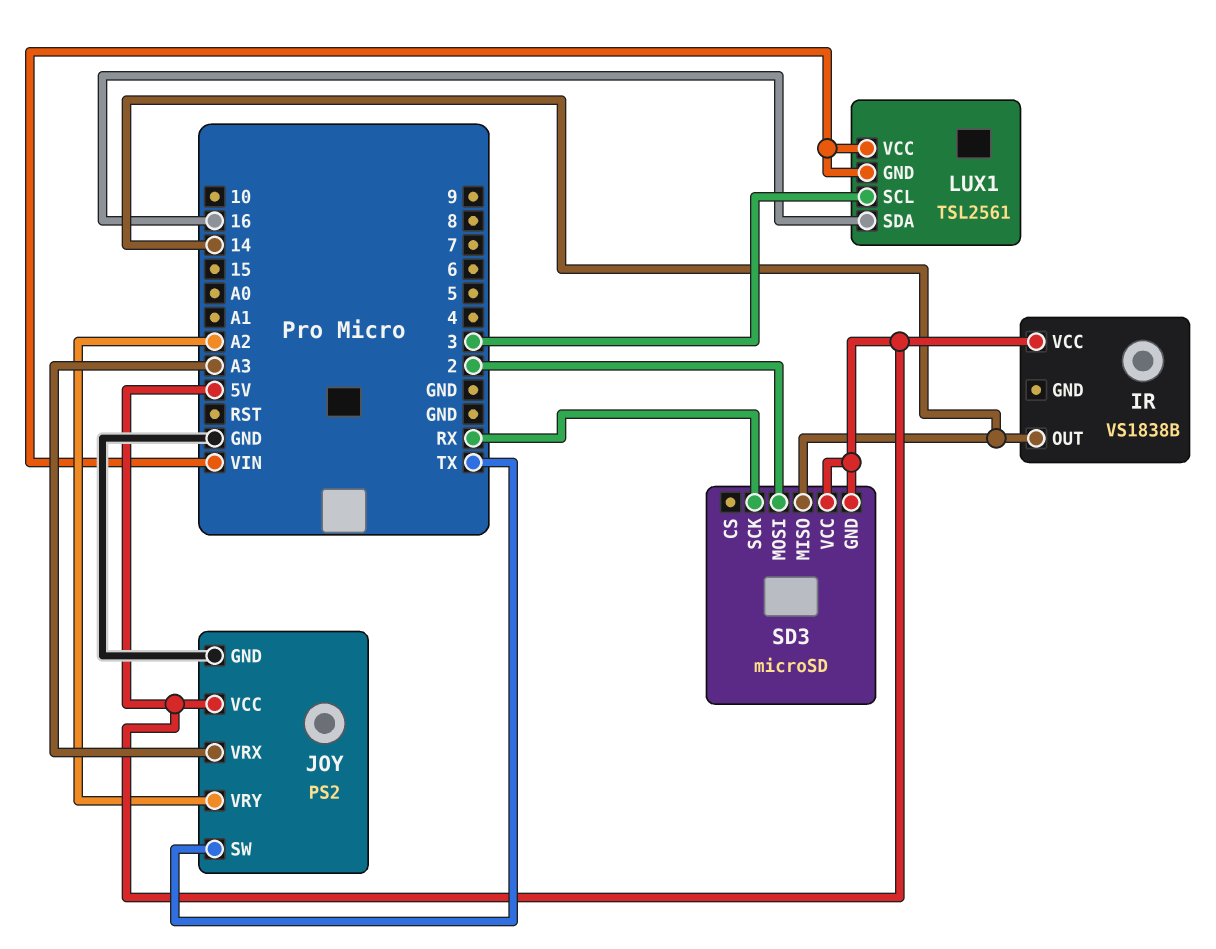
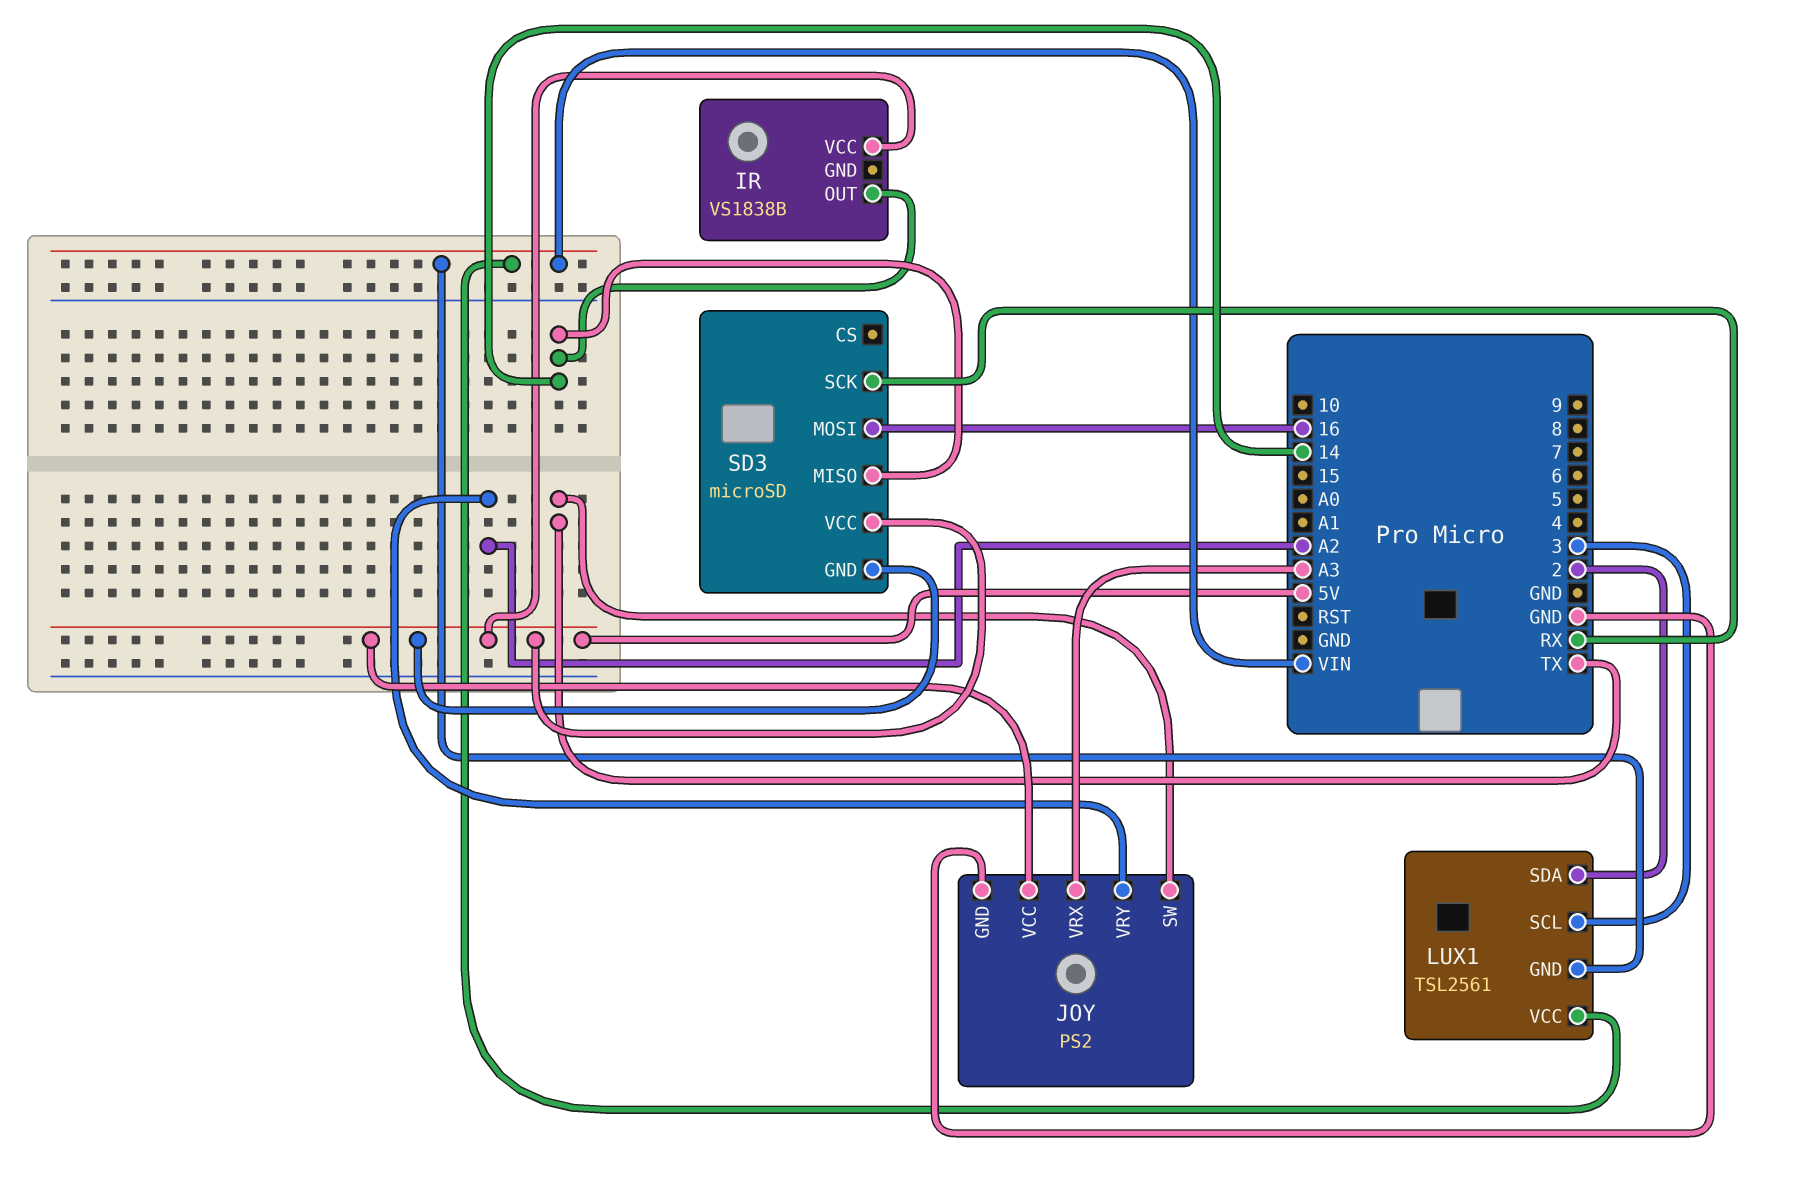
LUX1 pin SDA: 16 -> 2
SD3 pin MOSI: 2 -> 16

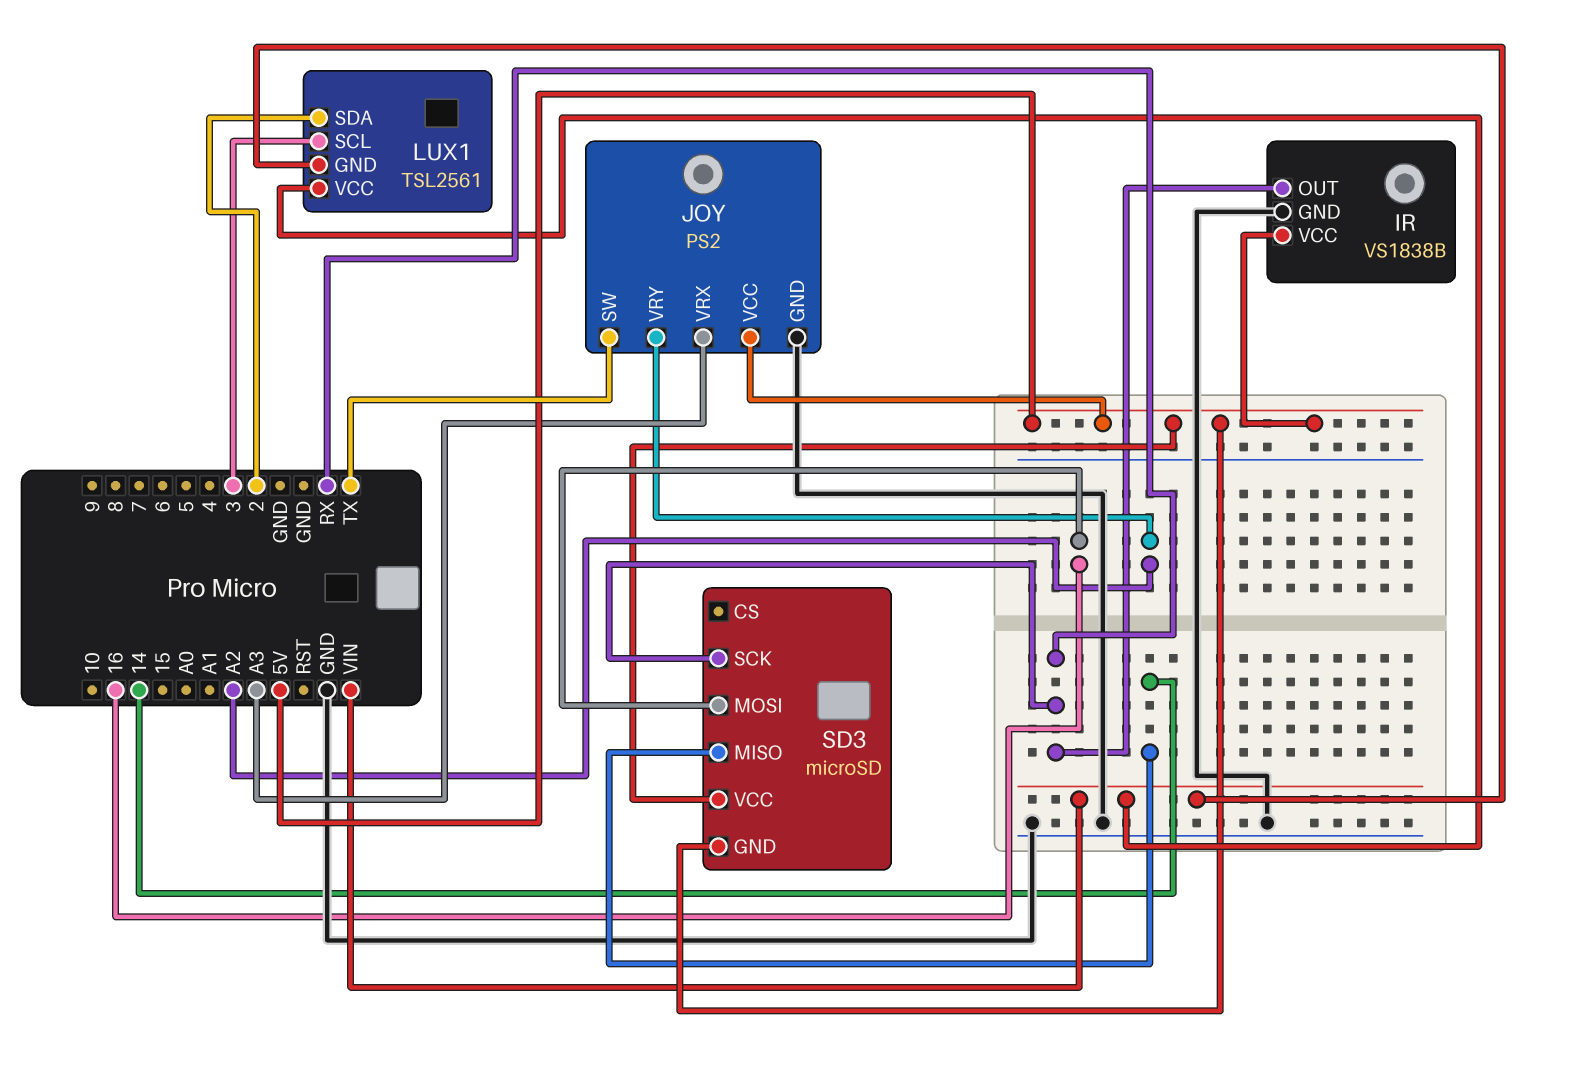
IR pin GND: none -> GND
IR pin OUT: 14 -> RX

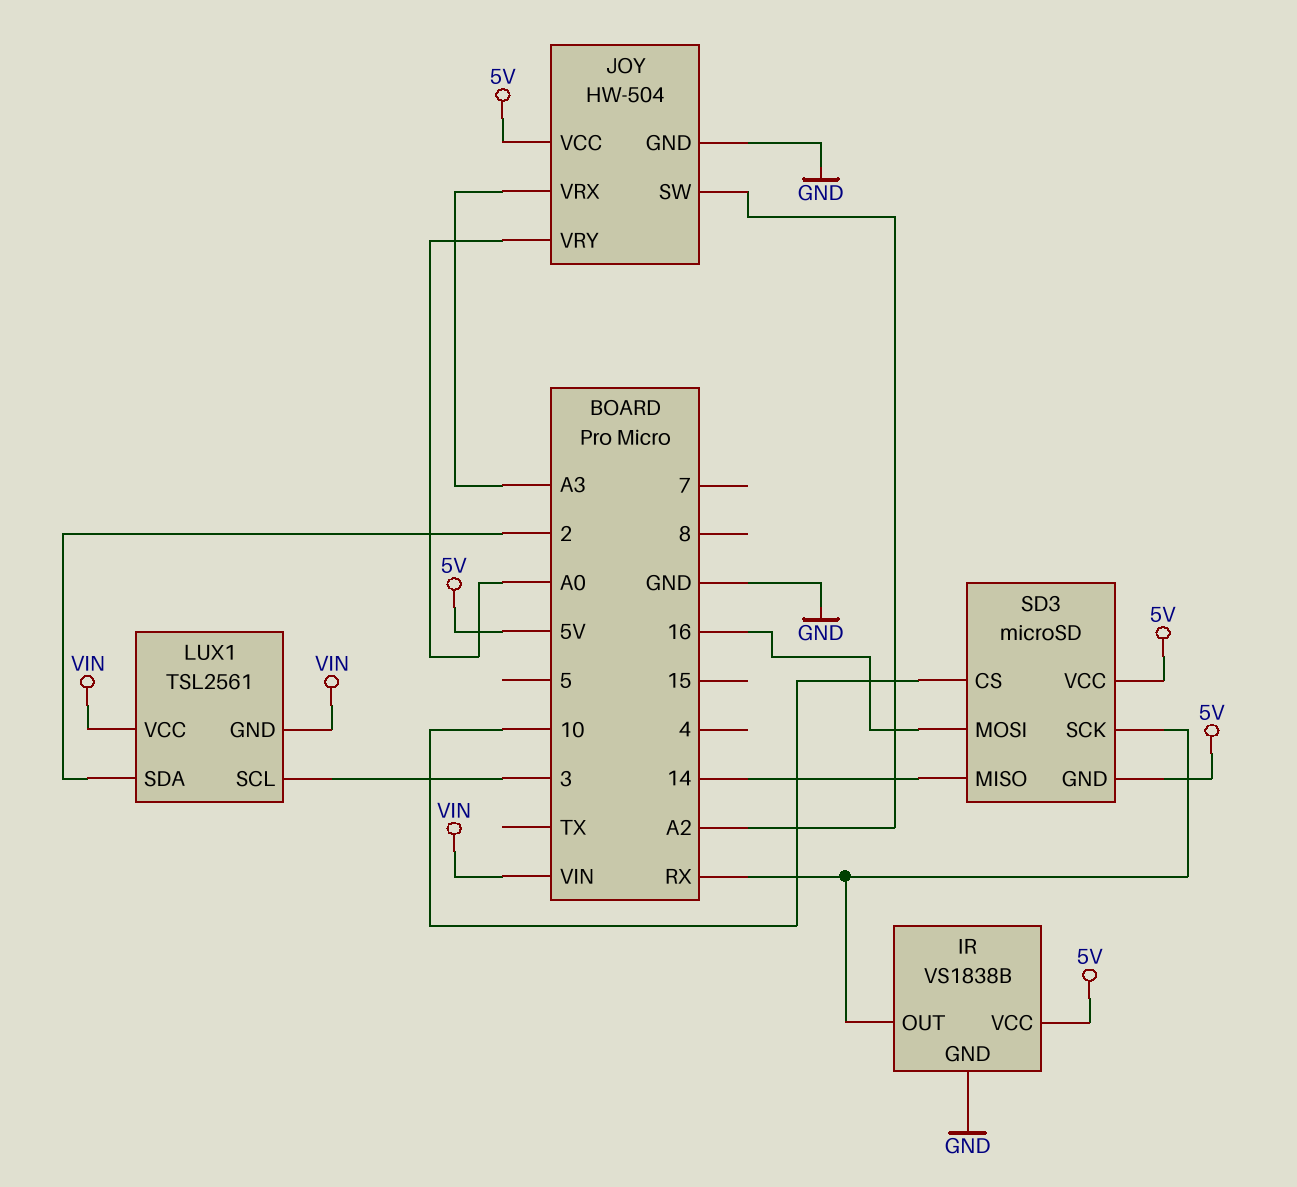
JOY: PS2 -> HW-504
JOY pin SW: TX -> A2
JOY pin VRY: A2 -> A0
SD3 pin CS: none -> 10

